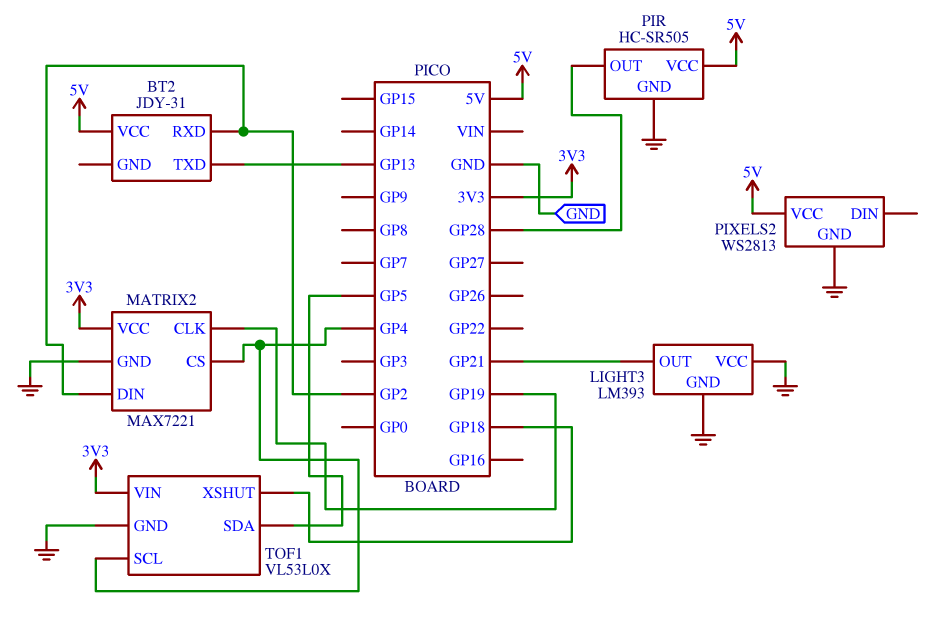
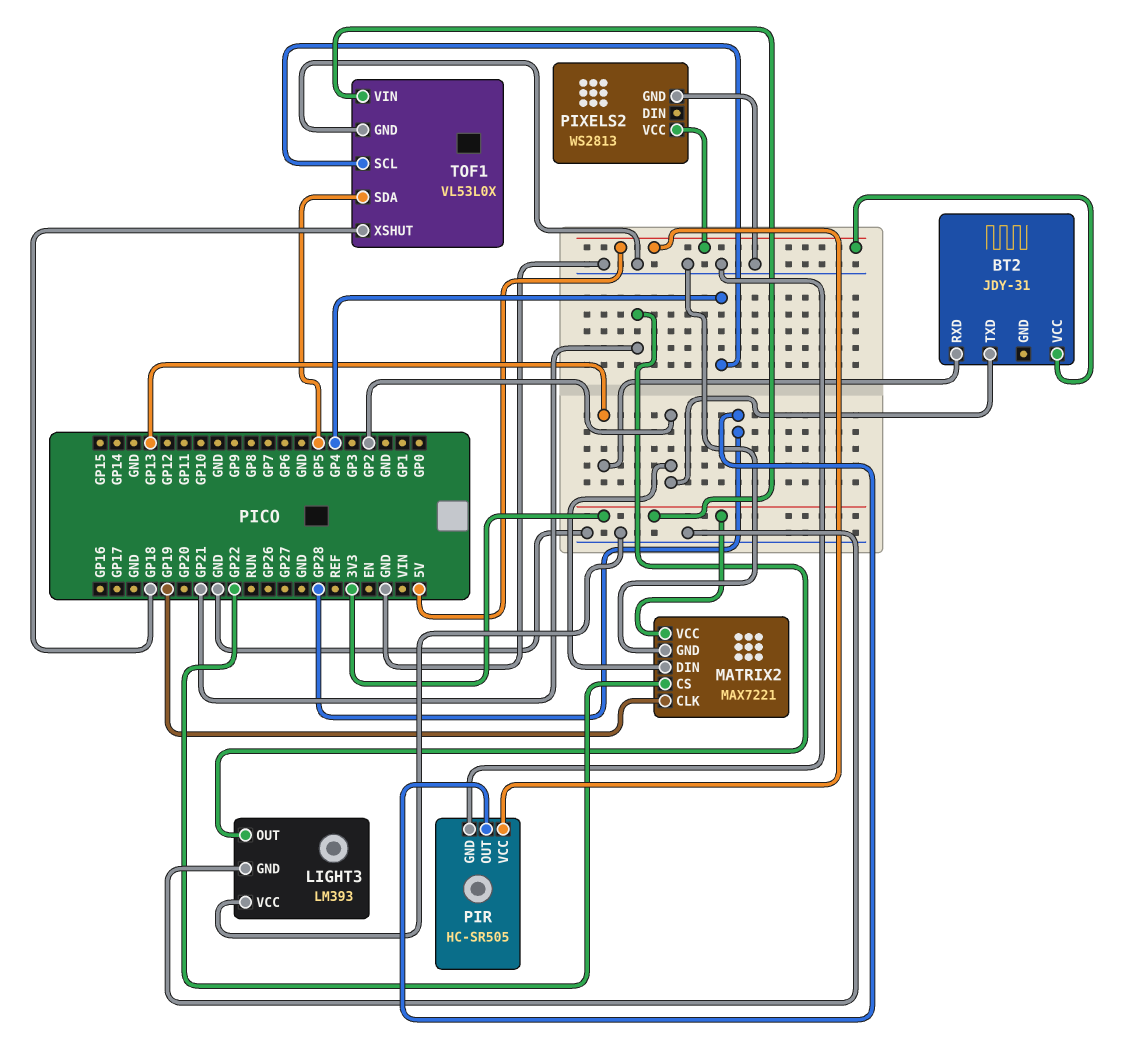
BT2 pin RXD: GP2 -> GP13
BT2 pin TXD: GP13 -> GP2
MATRIX2 pin CS: GP4 -> GP22

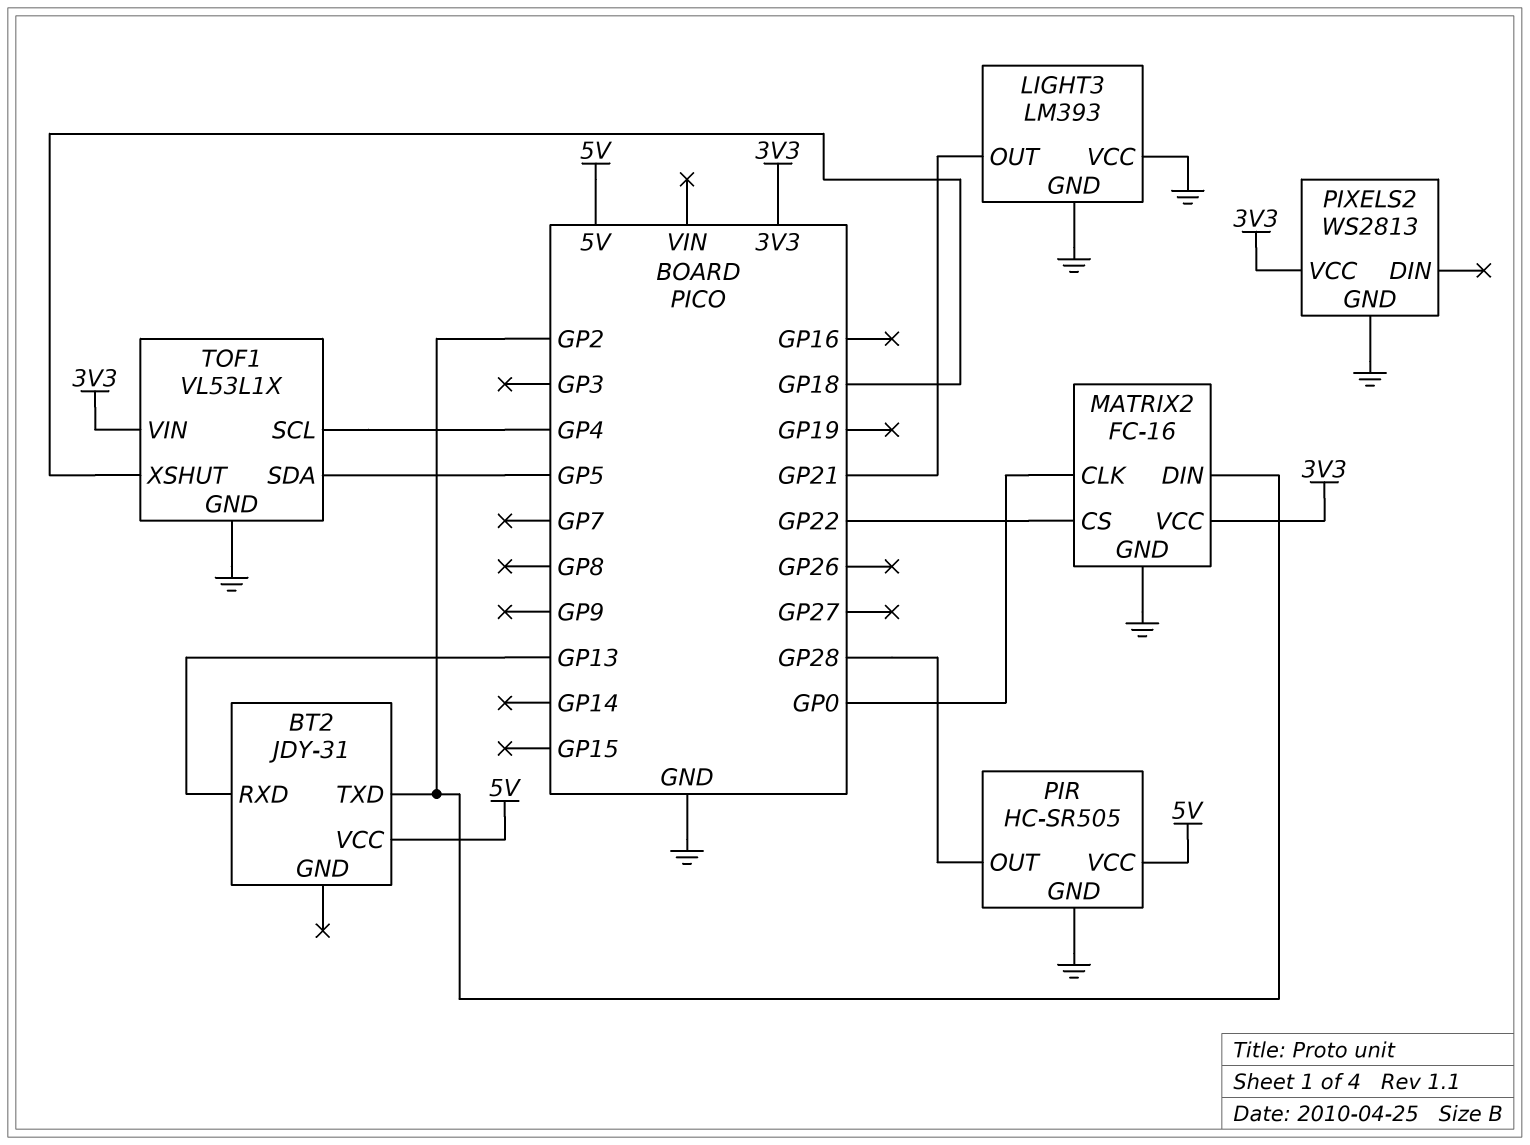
MATRIX2: MAX7221 -> FC-16
MATRIX2 pin CLK: GP19 -> GP0
PIXELS2 pin VCC: 5V -> 3V3
TOF1: VL53L0X -> VL53L1X

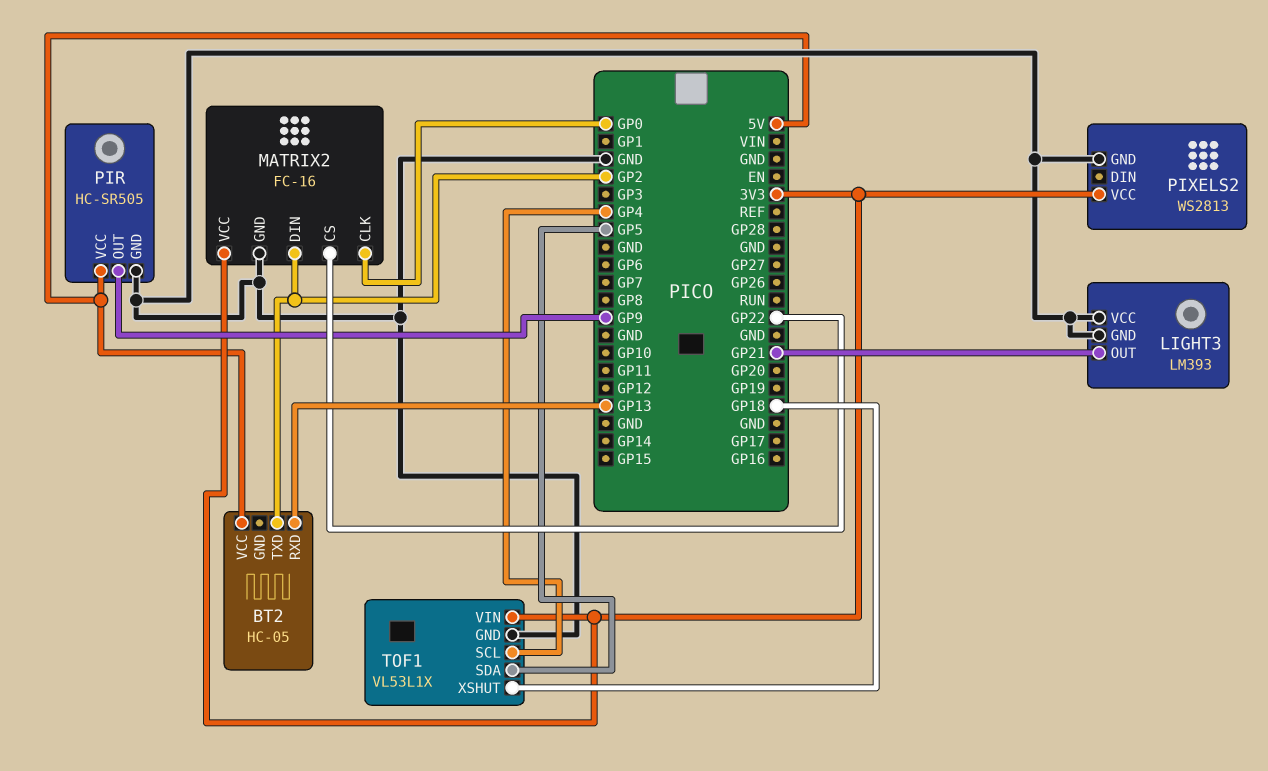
BT2: JDY-31 -> HC-05
PIR pin OUT: GP28 -> GP9

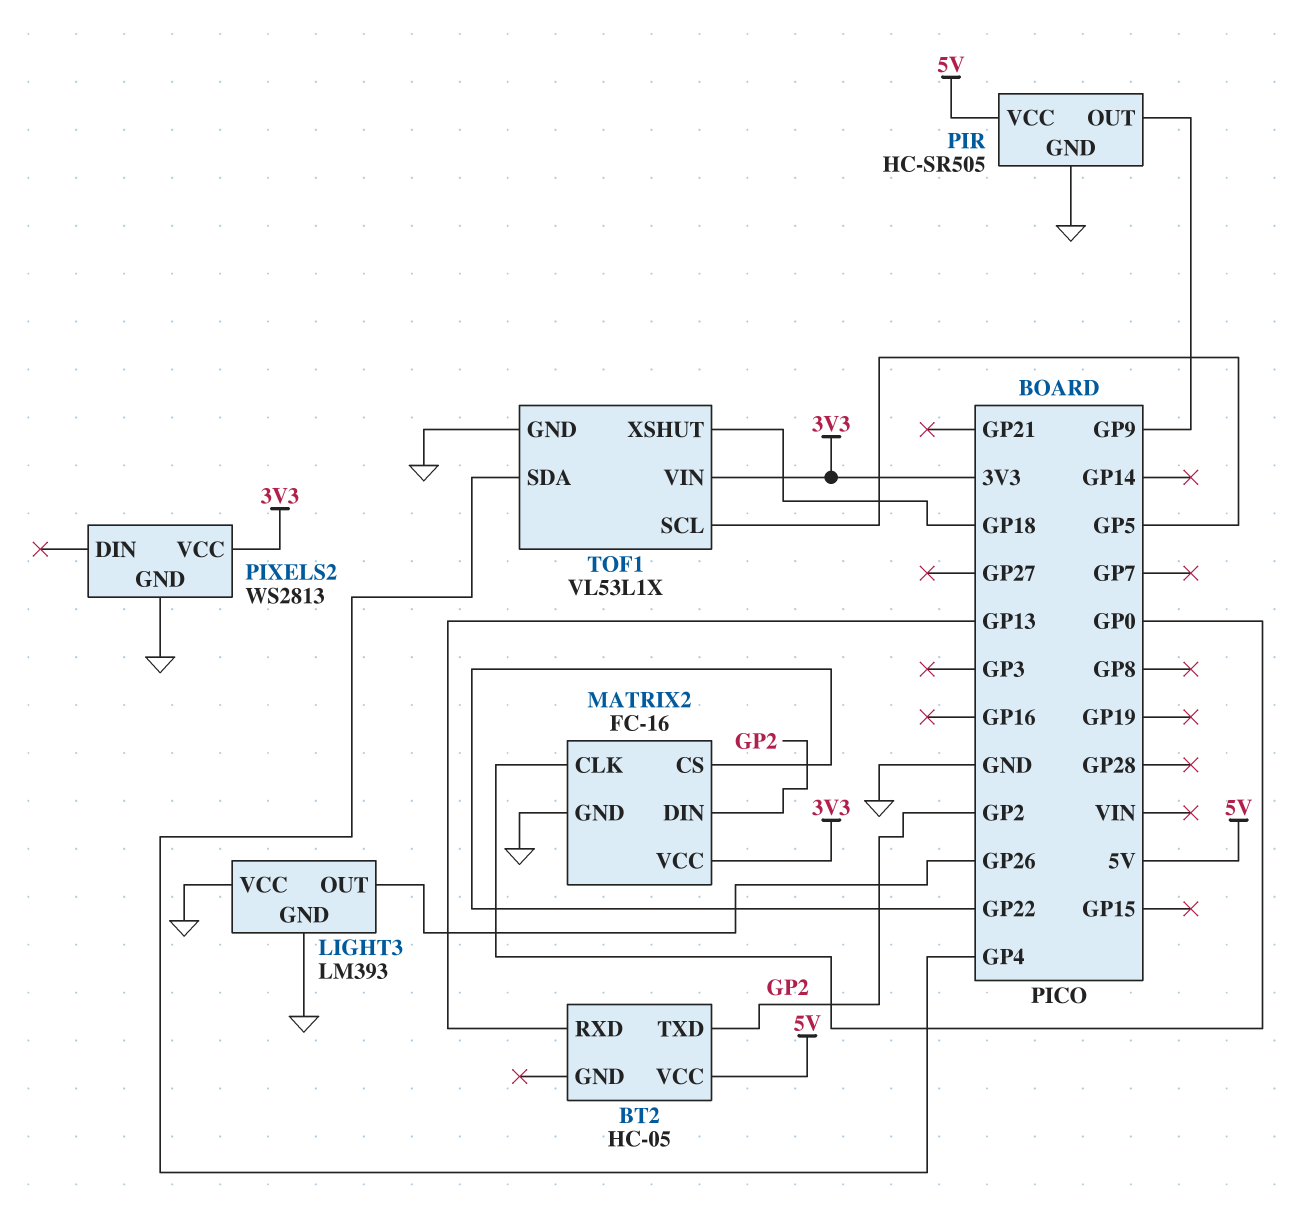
LIGHT3 pin OUT: GP21 -> GP26
TOF1 pin SCL: GP4 -> GP5
TOF1 pin SDA: GP5 -> GP4

